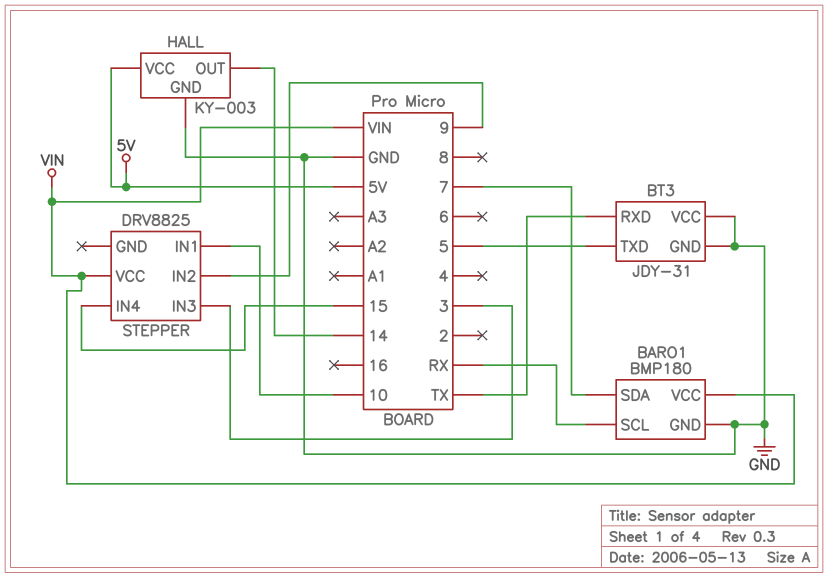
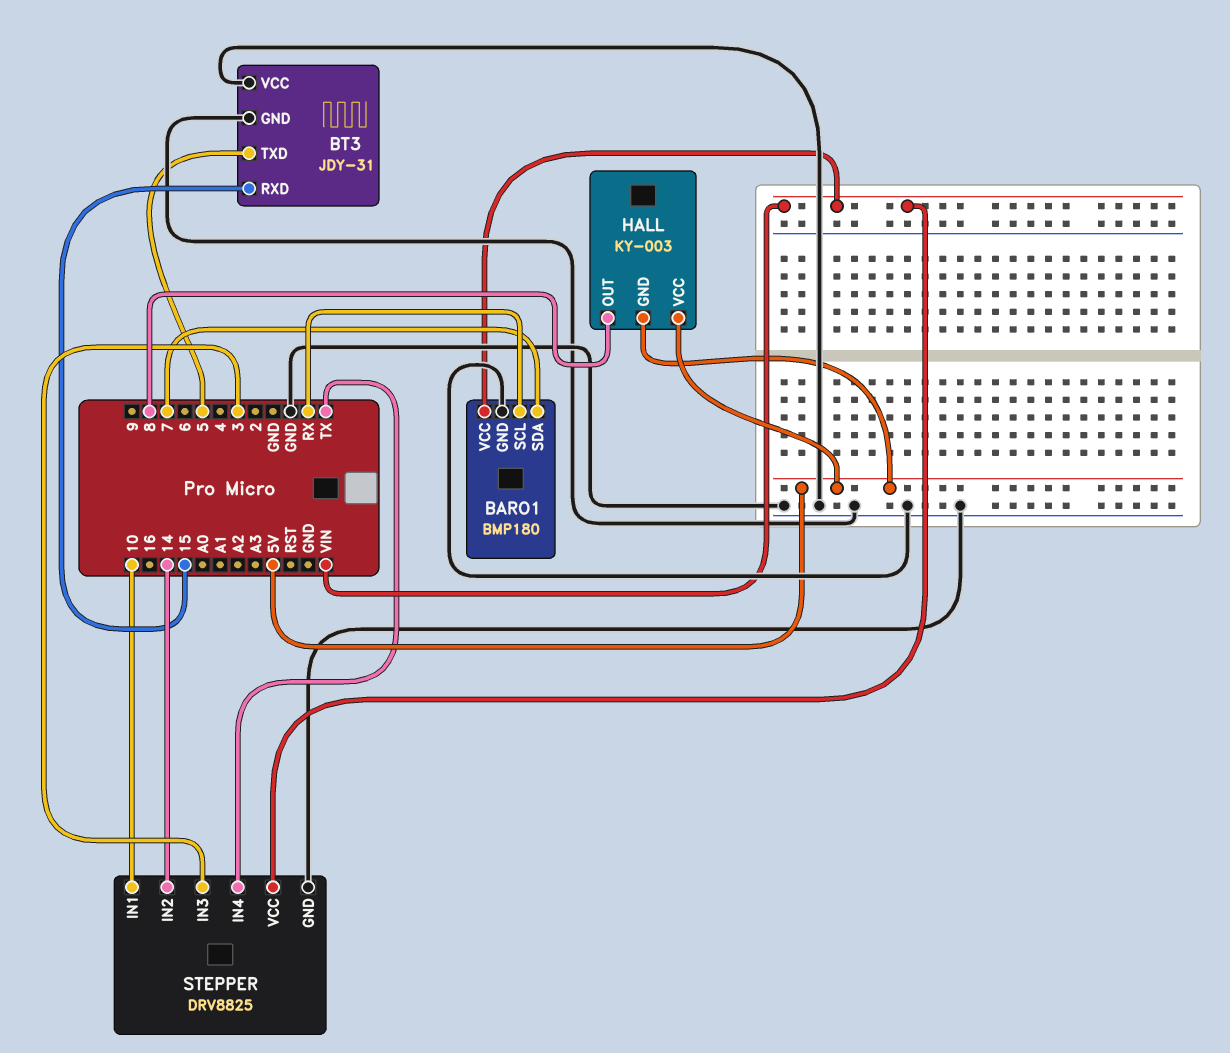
BT3 pin RXD: TX -> 15
HALL pin GND: GND -> 5V
HALL pin OUT: 14 -> 8
STEPPER pin GND: none -> GND
STEPPER pin IN2: 9 -> 14
STEPPER pin IN4: 15 -> TX

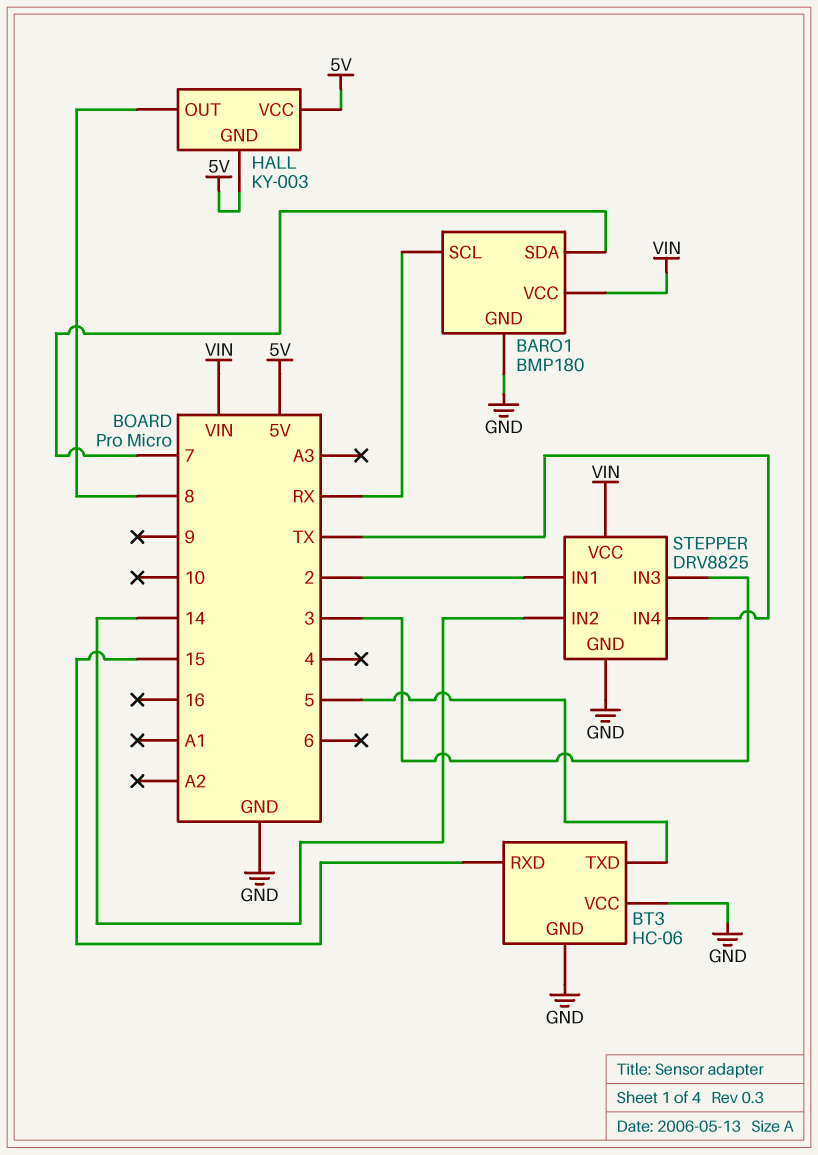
BT3: JDY-31 -> HC-06
STEPPER pin IN1: 10 -> 2

